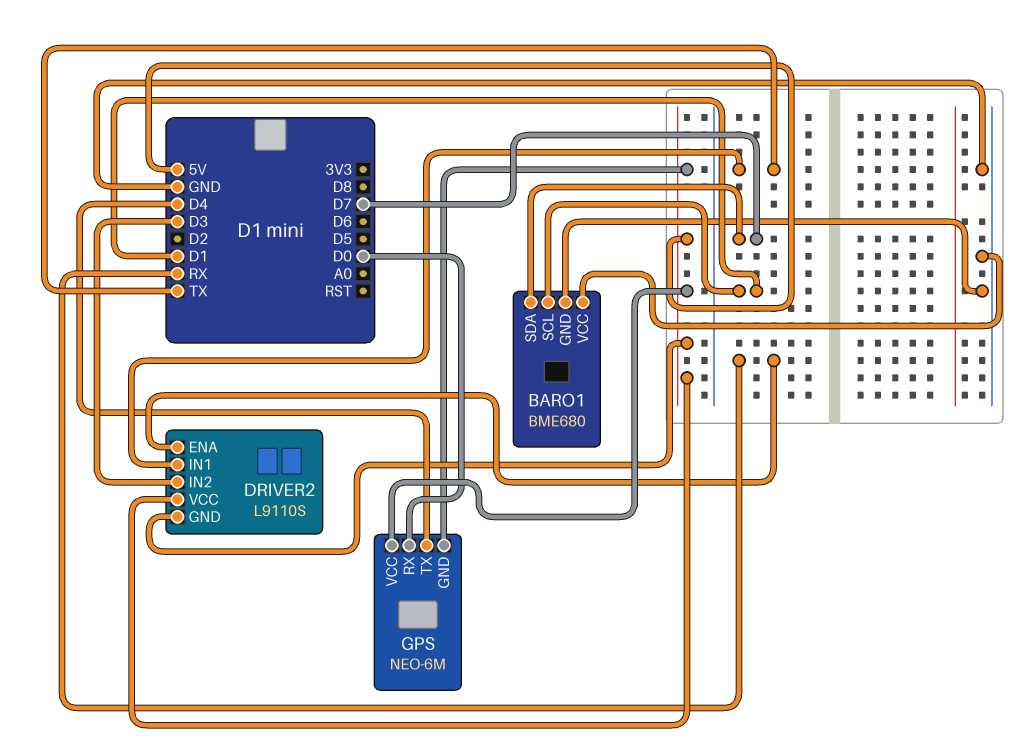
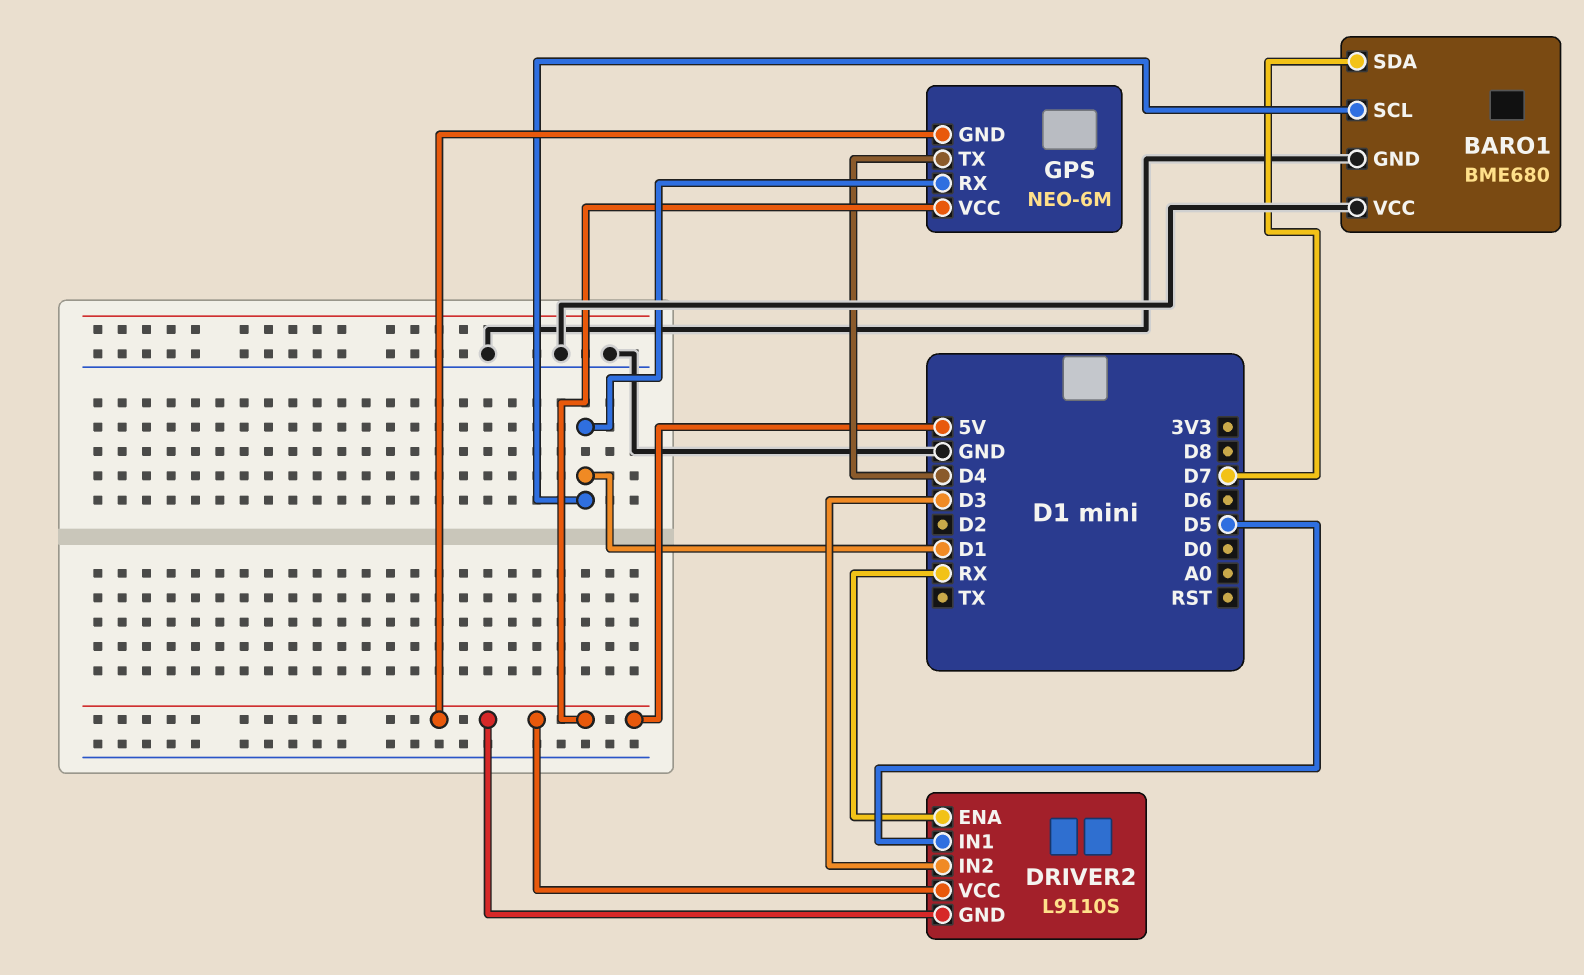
DRIVER2 pin IN1: TX -> D5
GPS pin RX: D0 -> D1

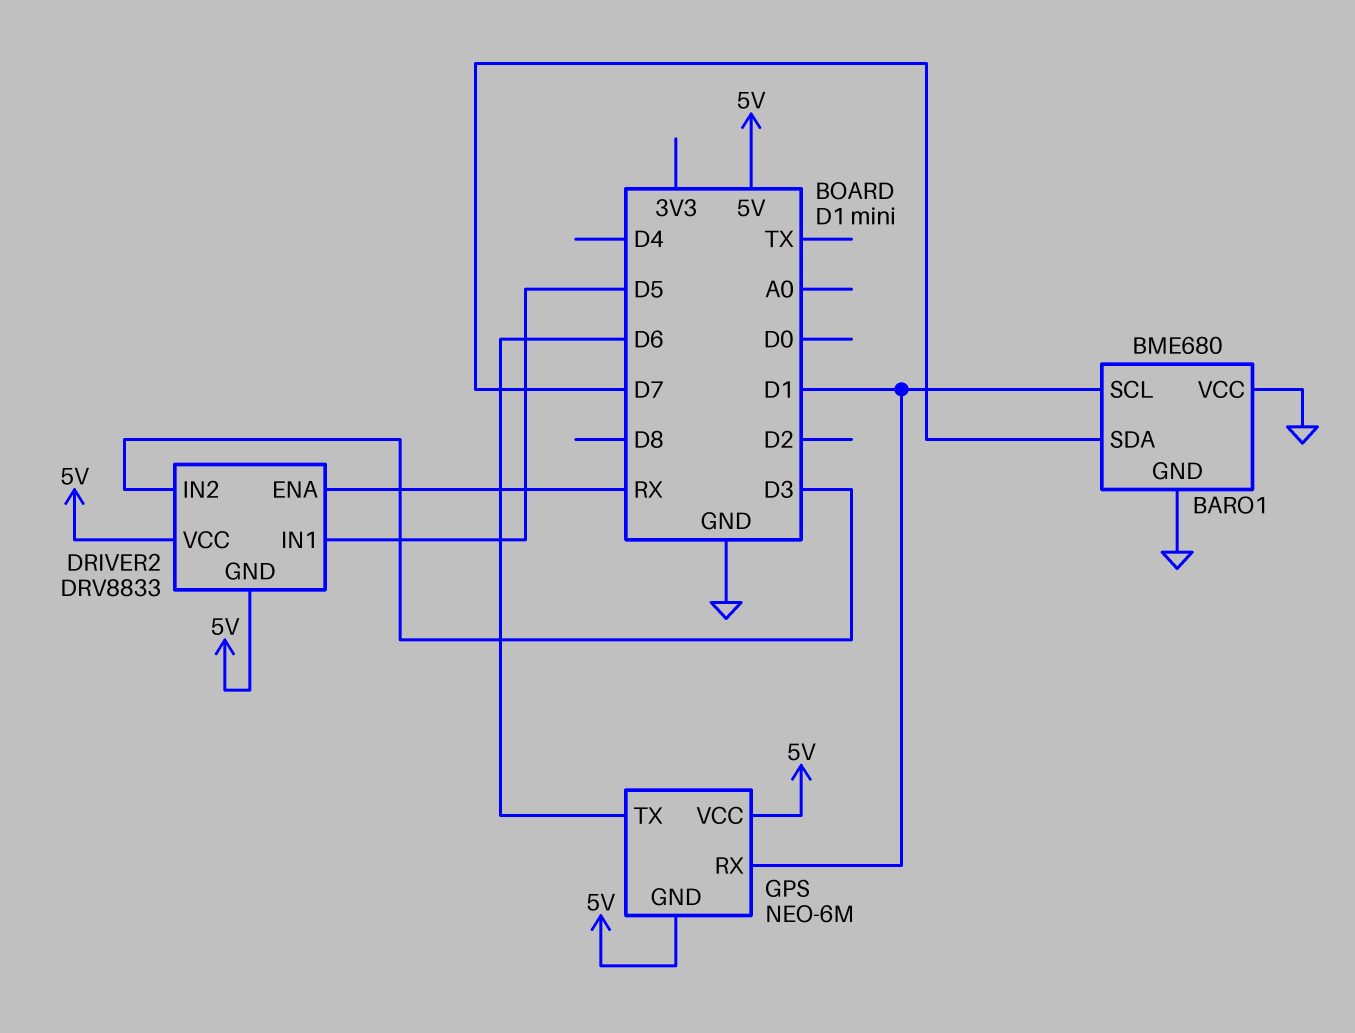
DRIVER2: L9110S -> DRV8833
GPS pin TX: D4 -> D6

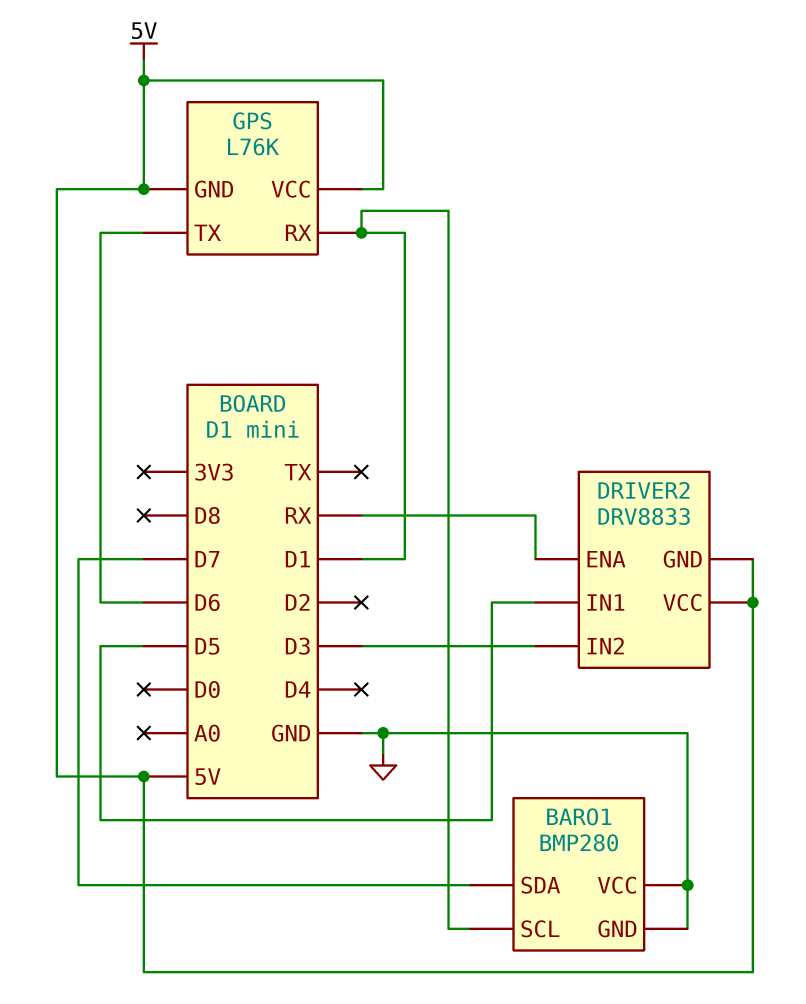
BARO1: BME680 -> BMP280
GPS: NEO-6M -> L76K

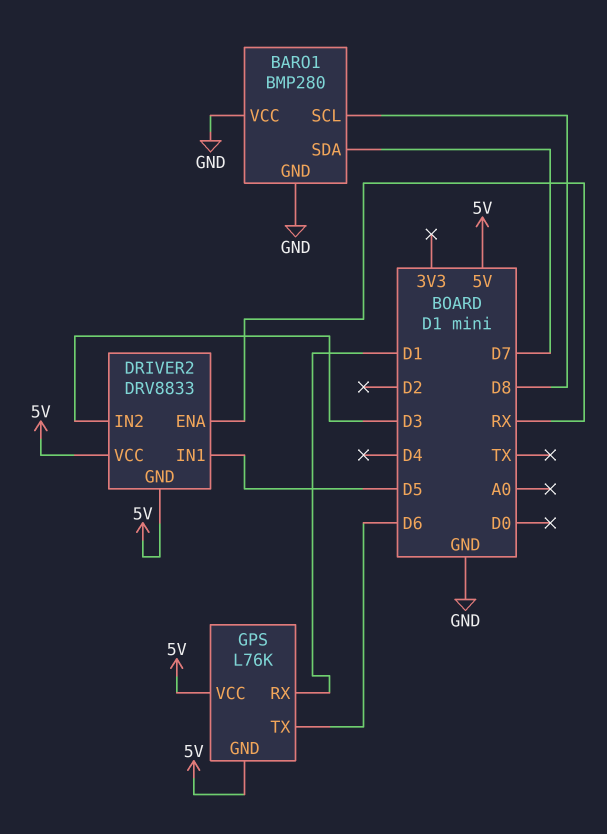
BARO1 pin SCL: D1 -> D8

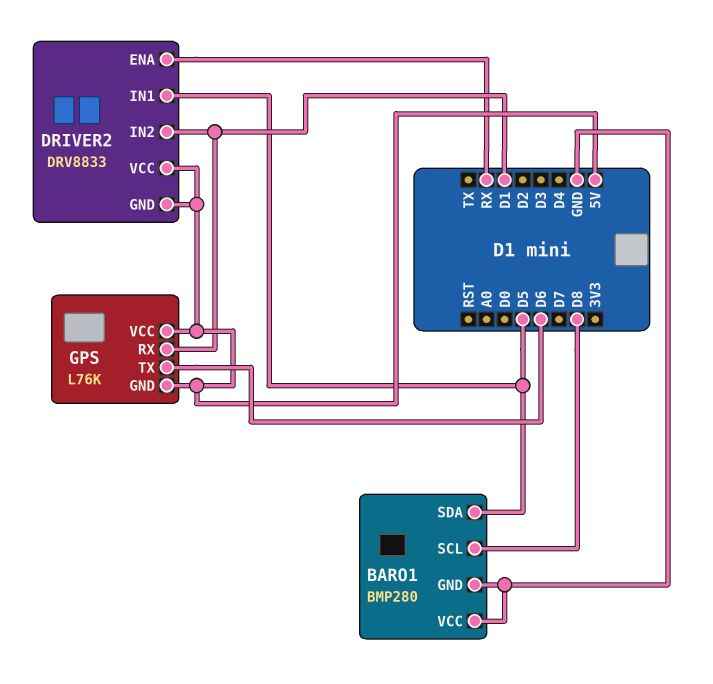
BARO1 pin SDA: D7 -> D5
DRIVER2 pin IN2: D3 -> D1

